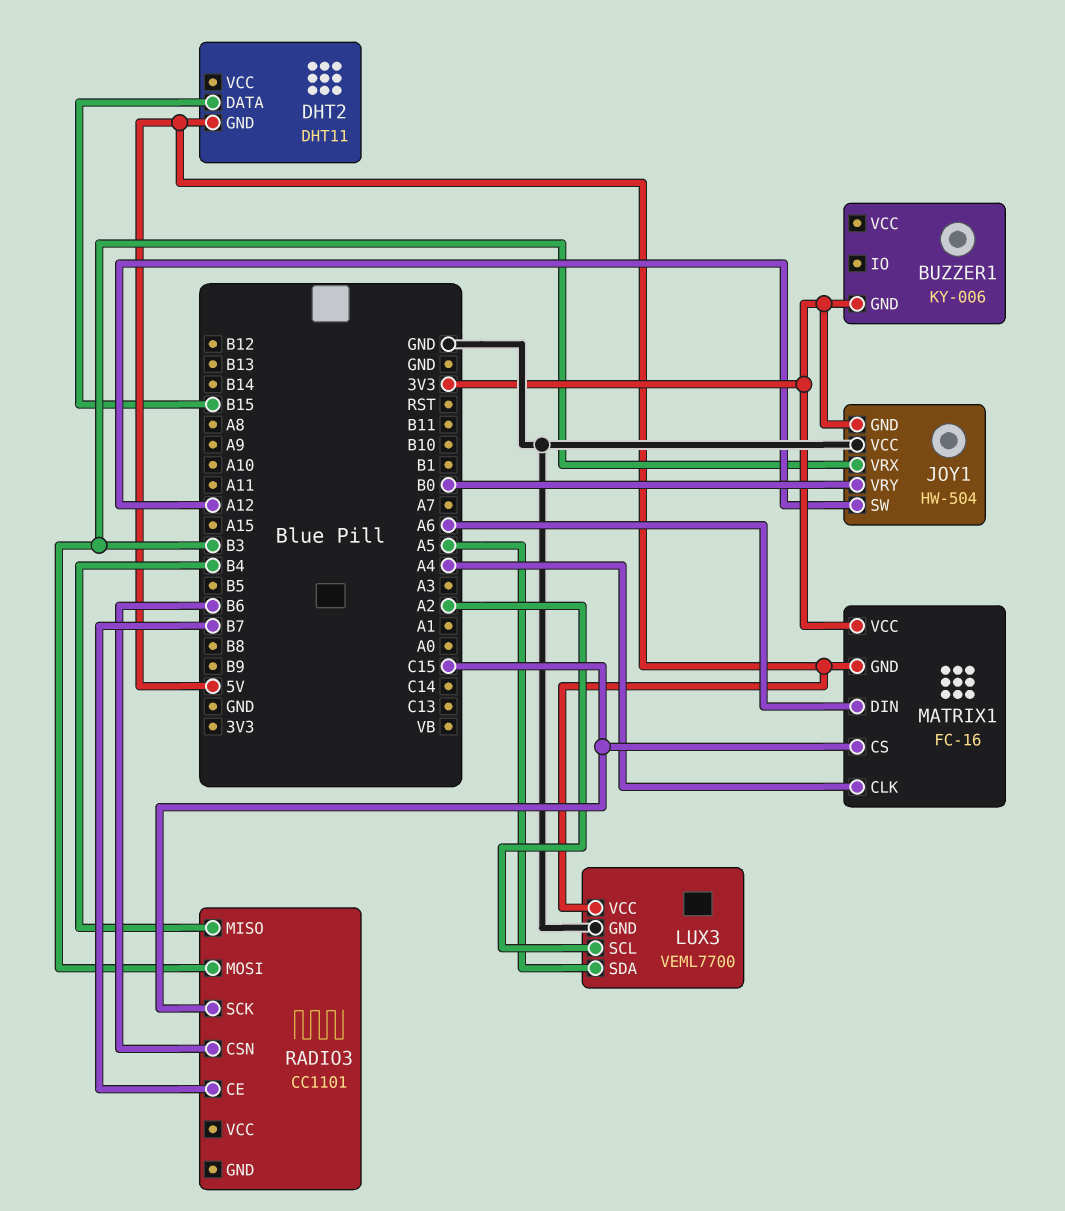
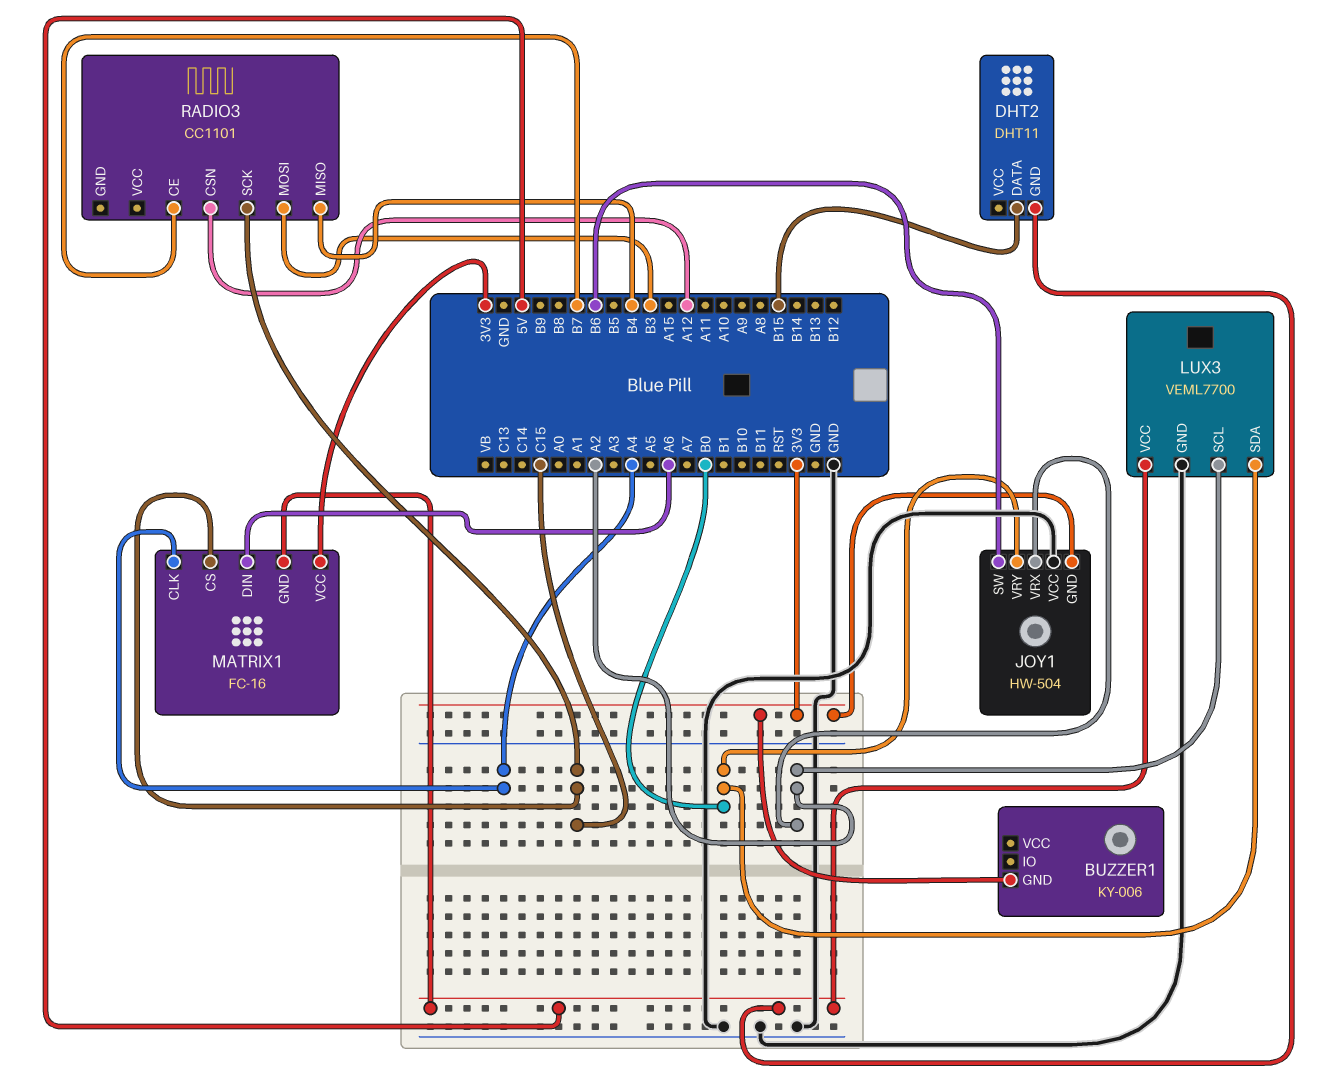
JOY1 pin SW: A12 -> B6
JOY1 pin VRX: B3 -> A2
LUX3 pin SDA: A5 -> B0
RADIO3 pin CSN: B6 -> A12

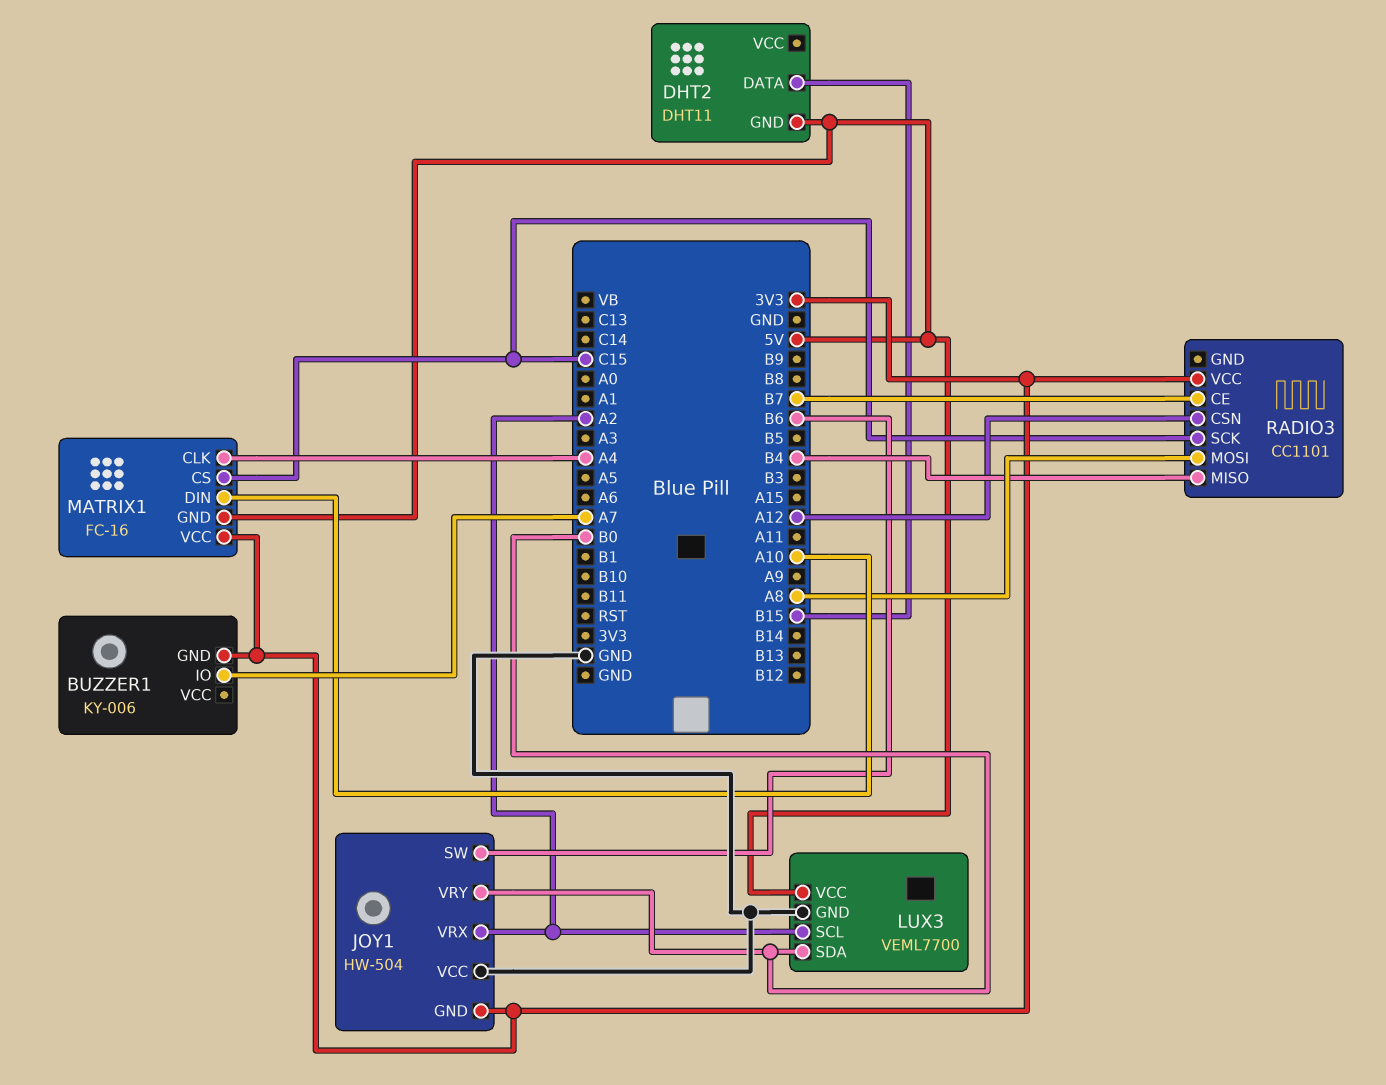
BUZZER1 pin IO: none -> A7
MATRIX1 pin DIN: A6 -> A10
RADIO3 pin MOSI: B3 -> A8
RADIO3 pin VCC: none -> 3V3

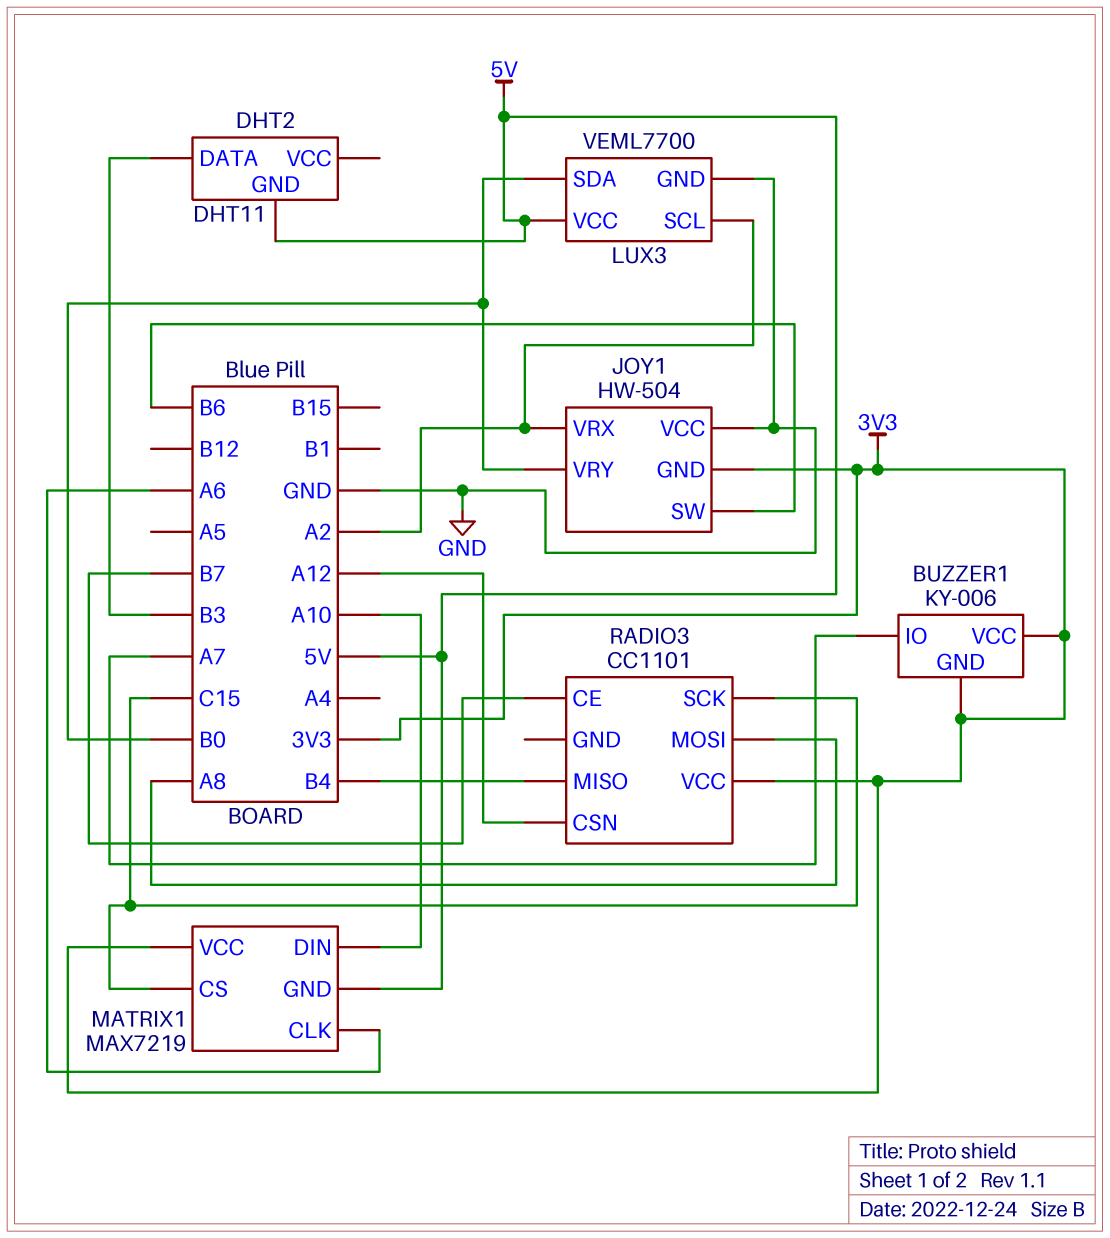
BUZZER1 pin VCC: none -> 3V3
DHT2 pin DATA: B15 -> B3
MATRIX1: FC-16 -> MAX7219
MATRIX1 pin CLK: A4 -> A6

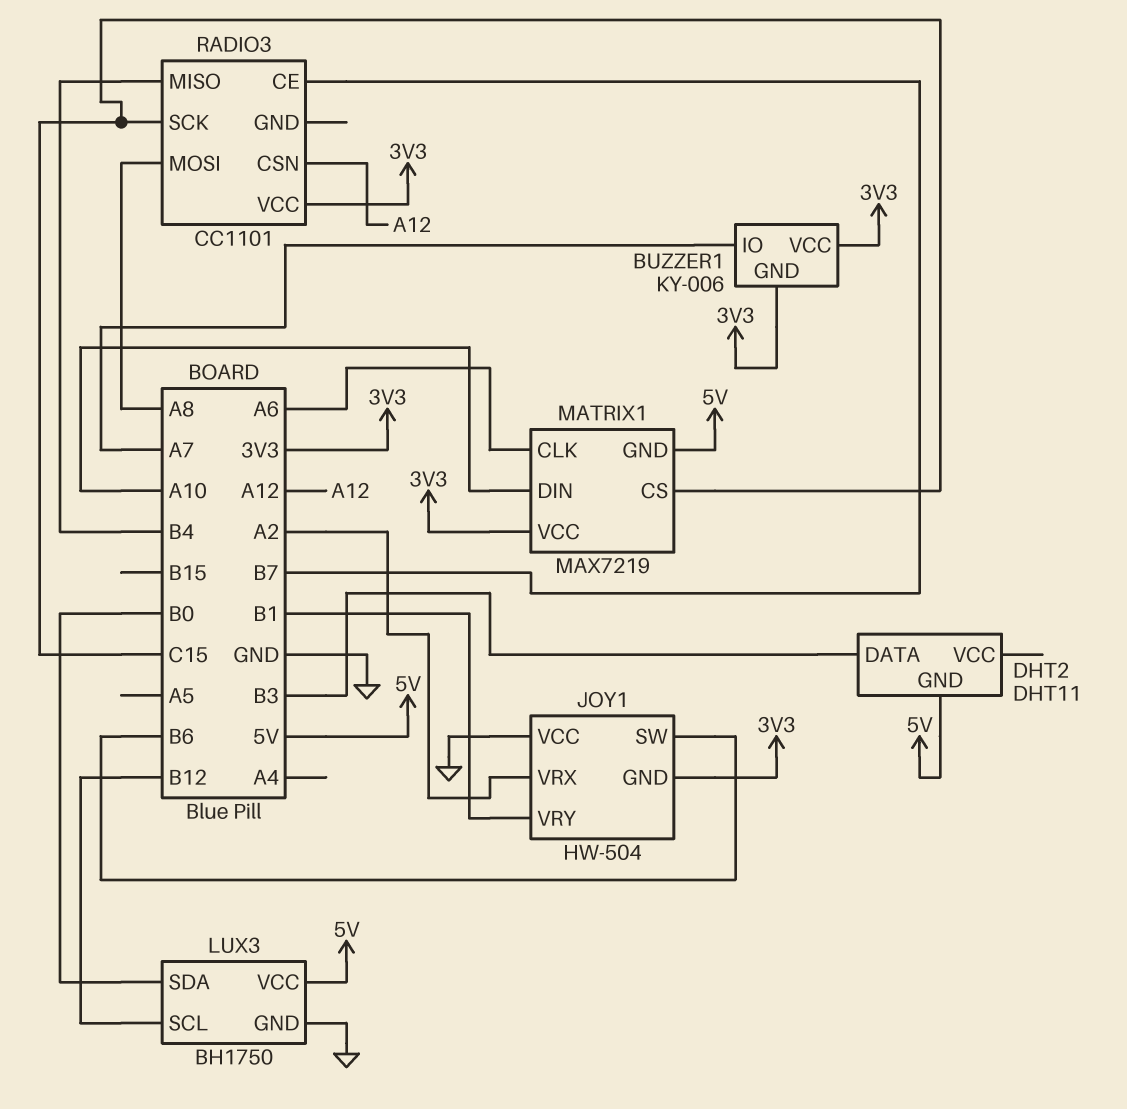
JOY1 pin VRY: B0 -> B1
LUX3: VEML7700 -> BH1750
LUX3 pin SCL: A2 -> B12

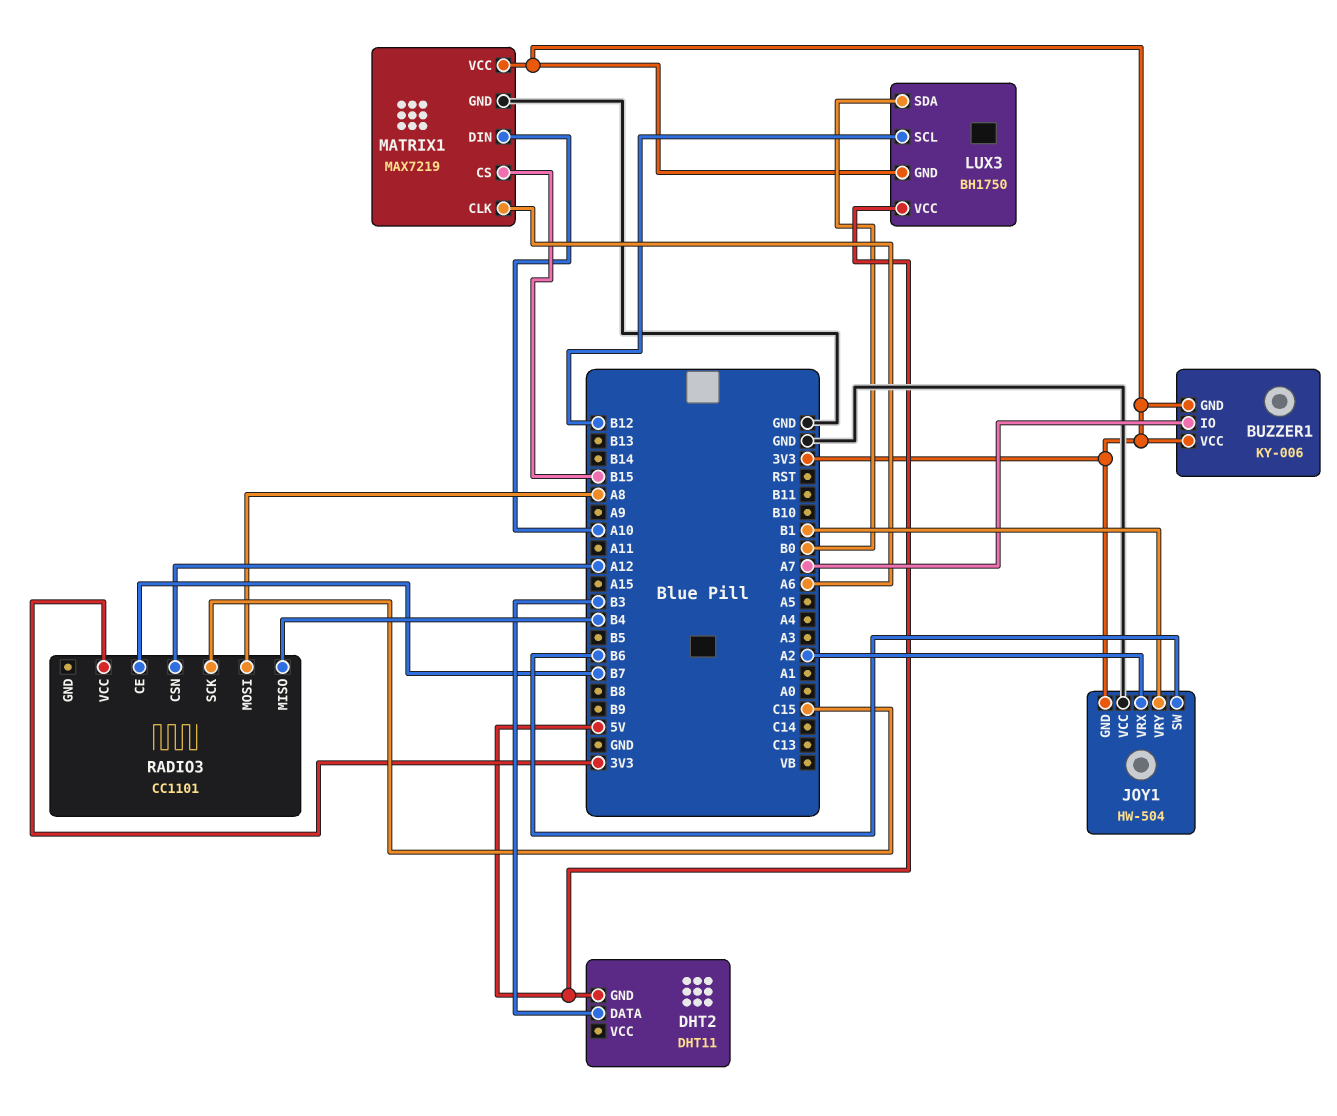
LUX3 pin GND: GND -> 3V3
MATRIX1 pin CS: C15 -> B15
MATRIX1 pin GND: 5V -> GND

